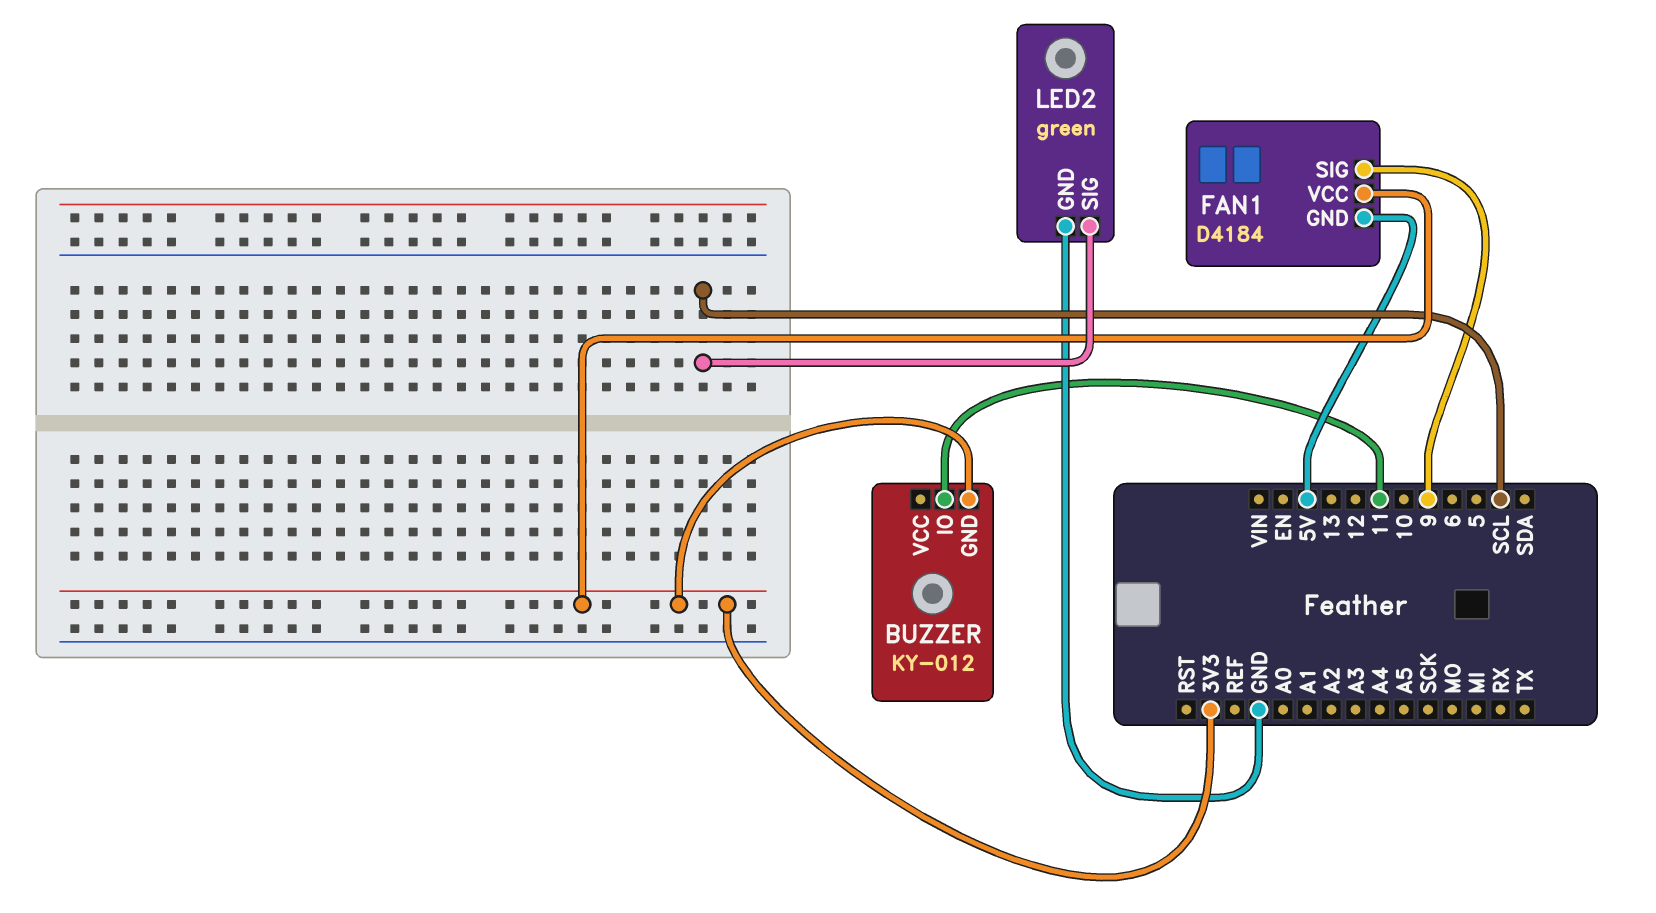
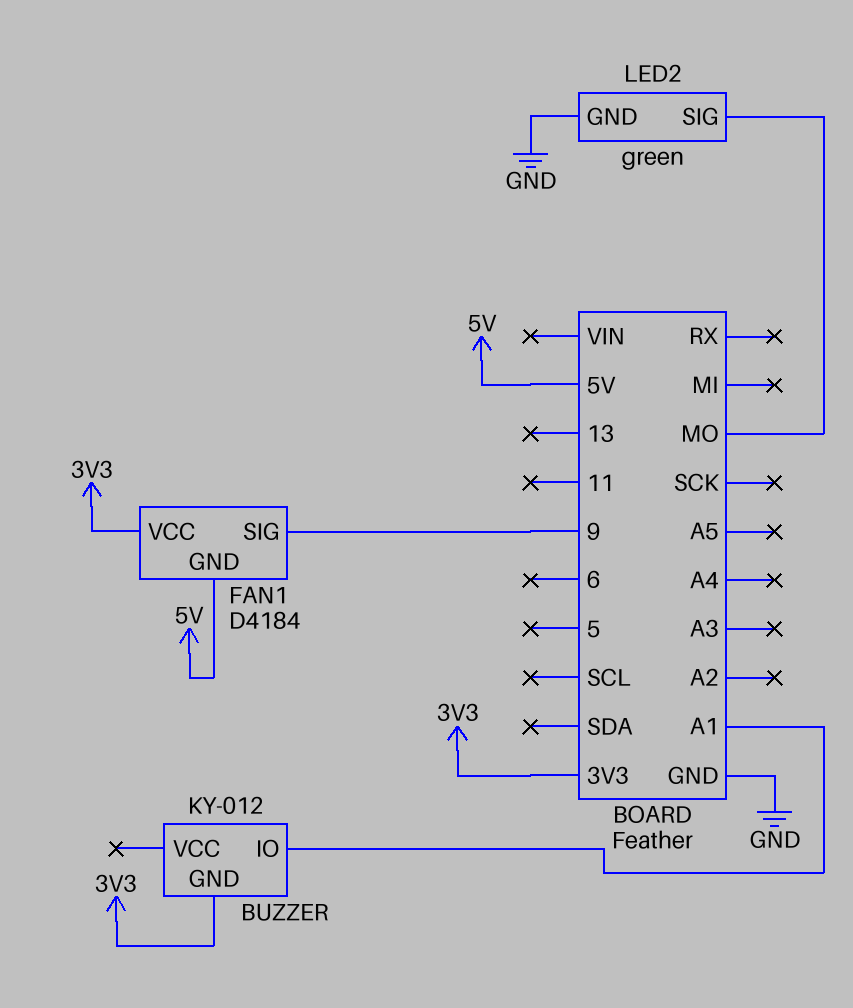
BUZZER pin IO: 11 -> A1
LED2 pin SIG: SCL -> MO

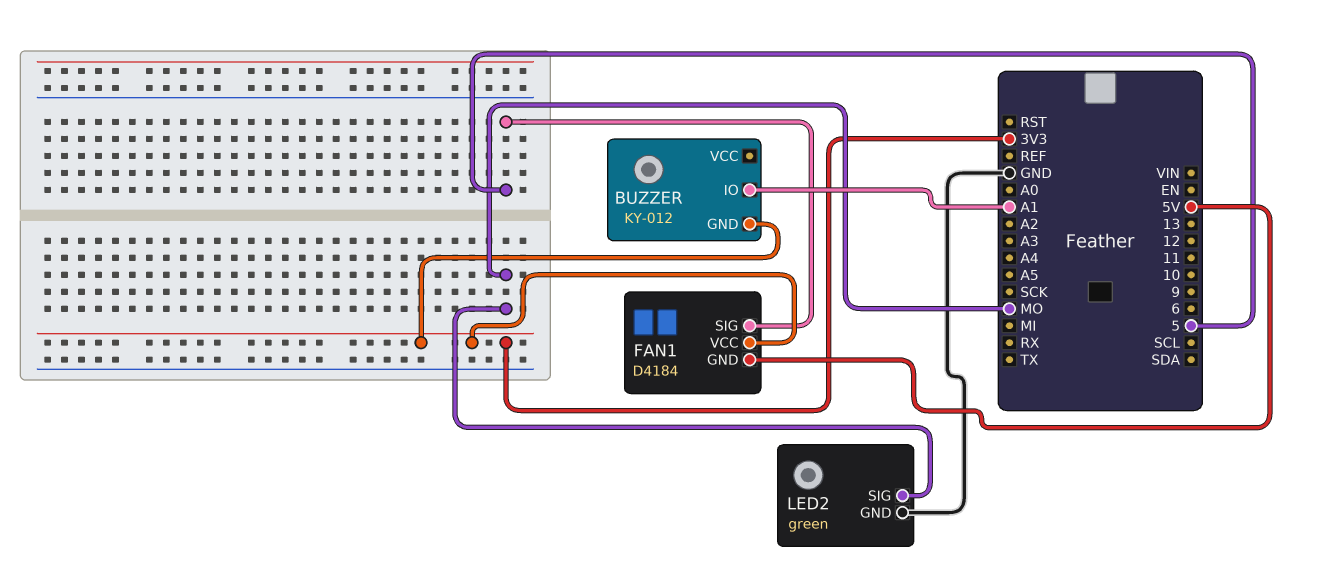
FAN1 pin SIG: 9 -> 5

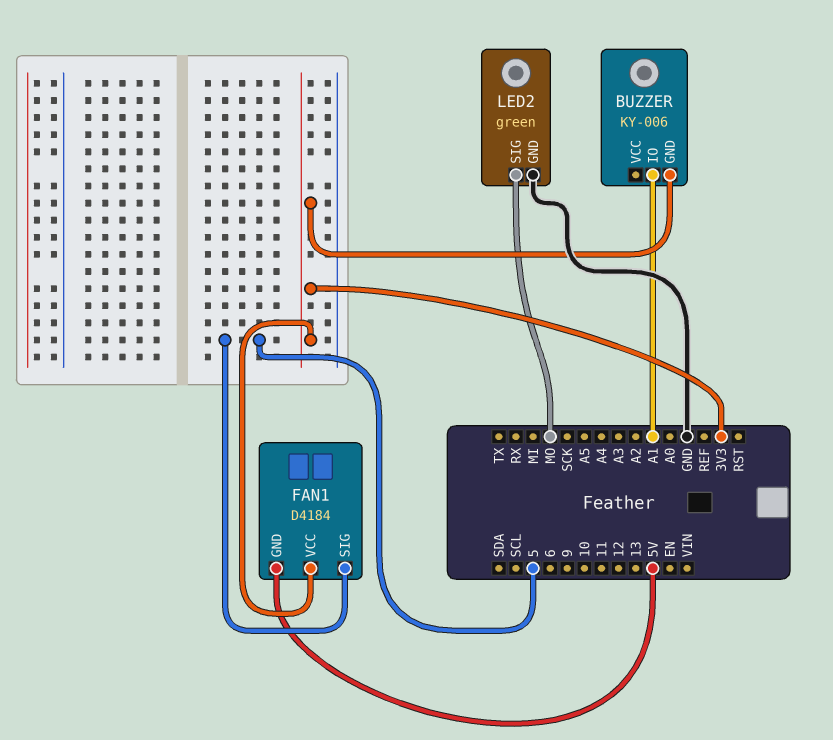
BUZZER: KY-012 -> KY-006

